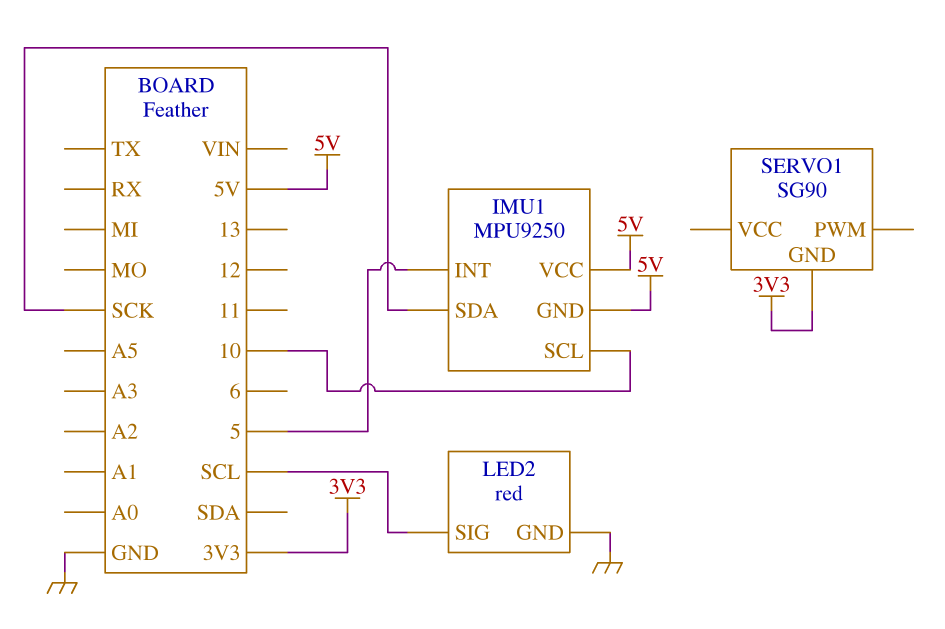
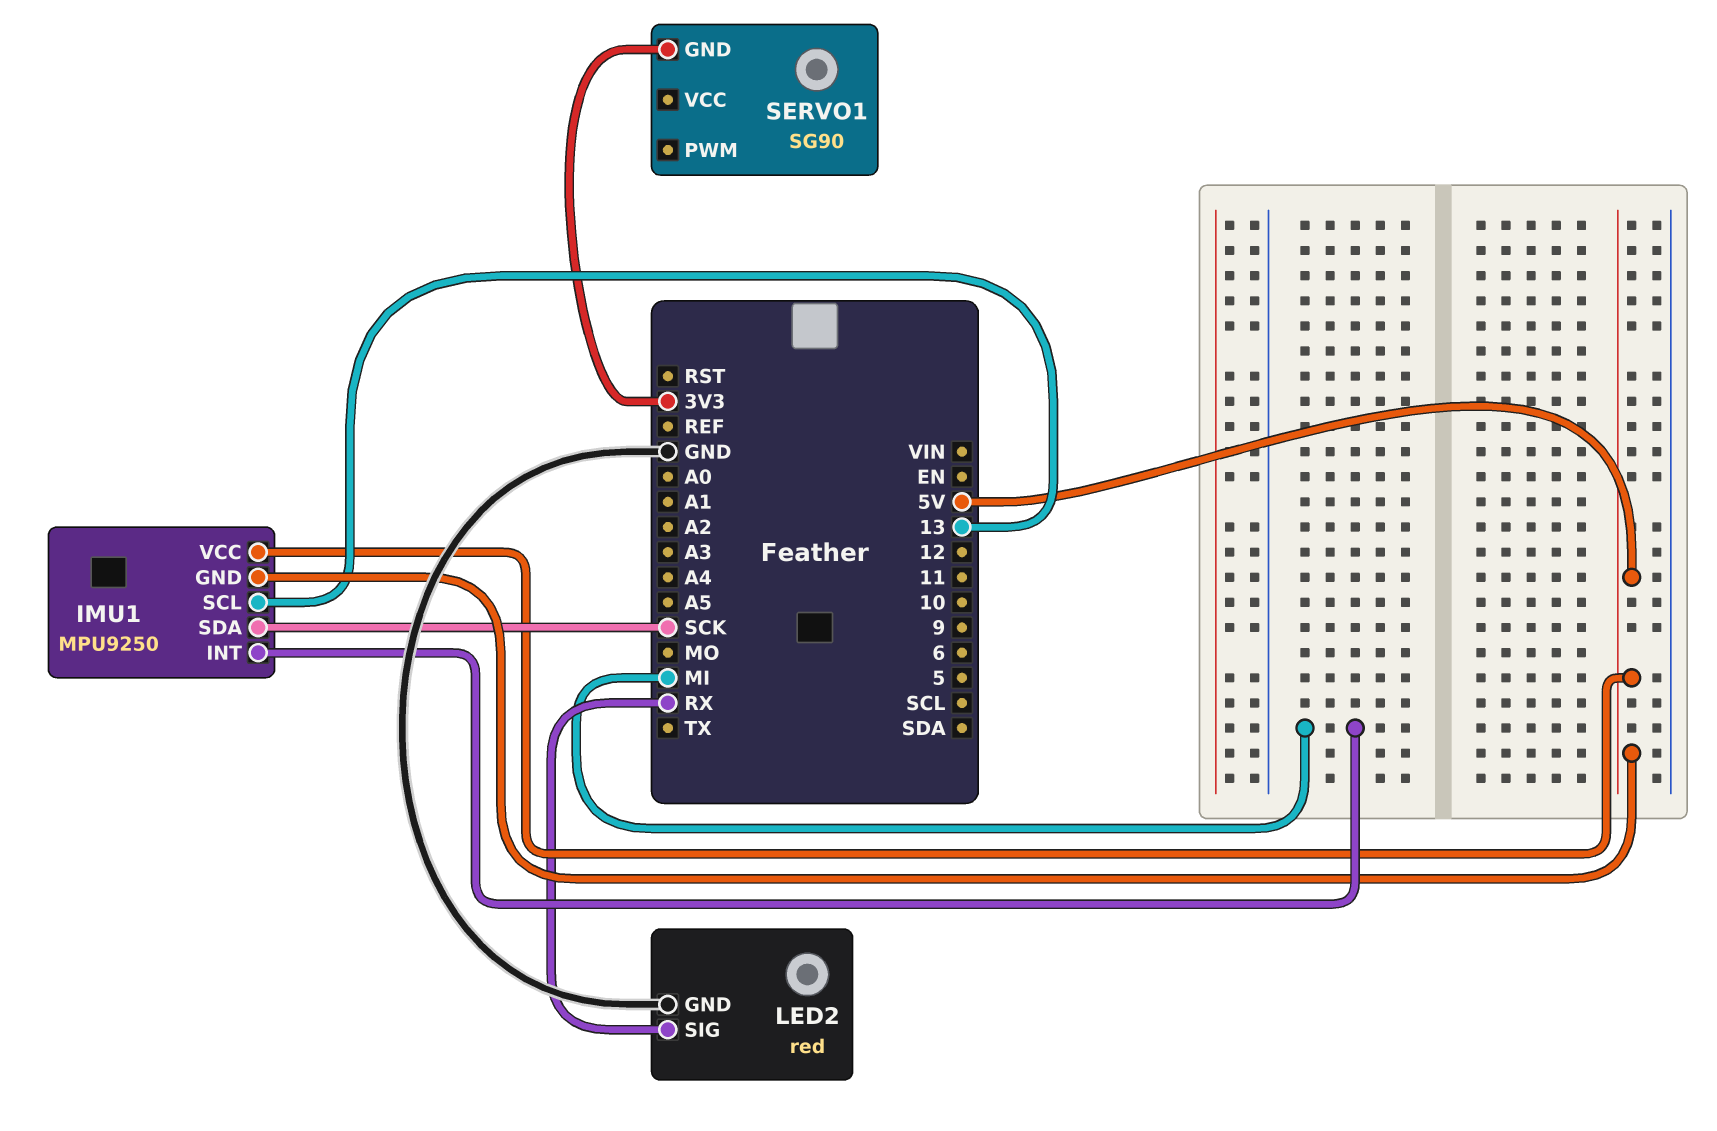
IMU1 pin INT: 5 -> MI
IMU1 pin SCL: 10 -> 13
LED2 pin SIG: SCL -> RX

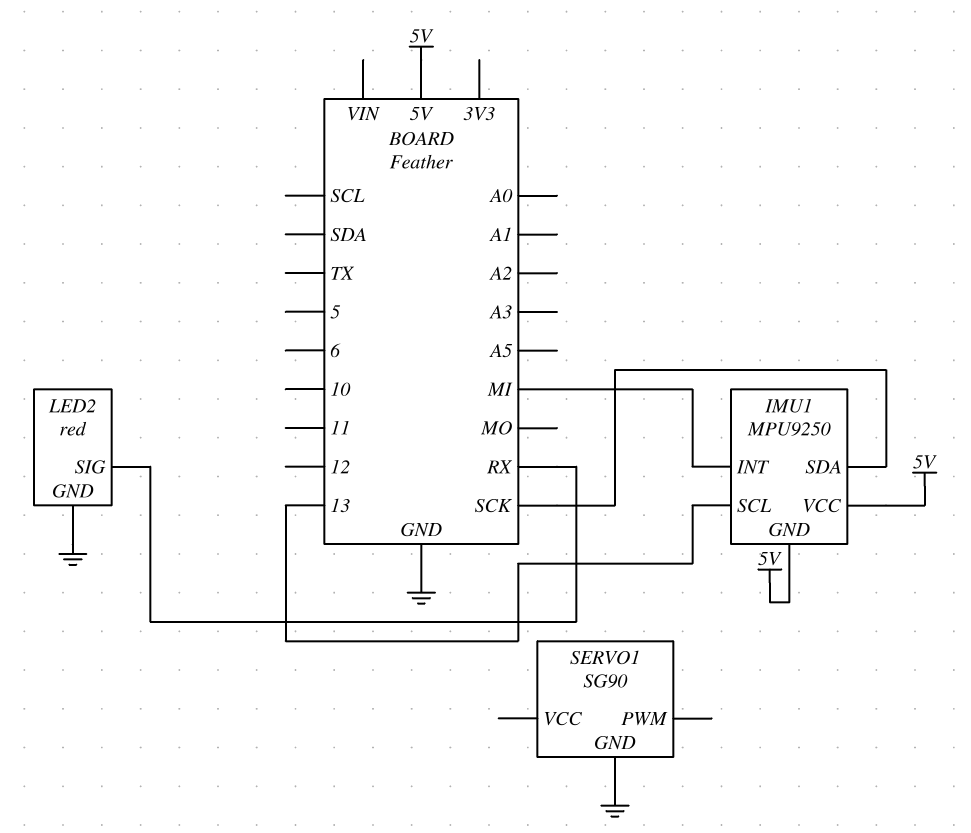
SERVO1 pin GND: 3V3 -> GND

